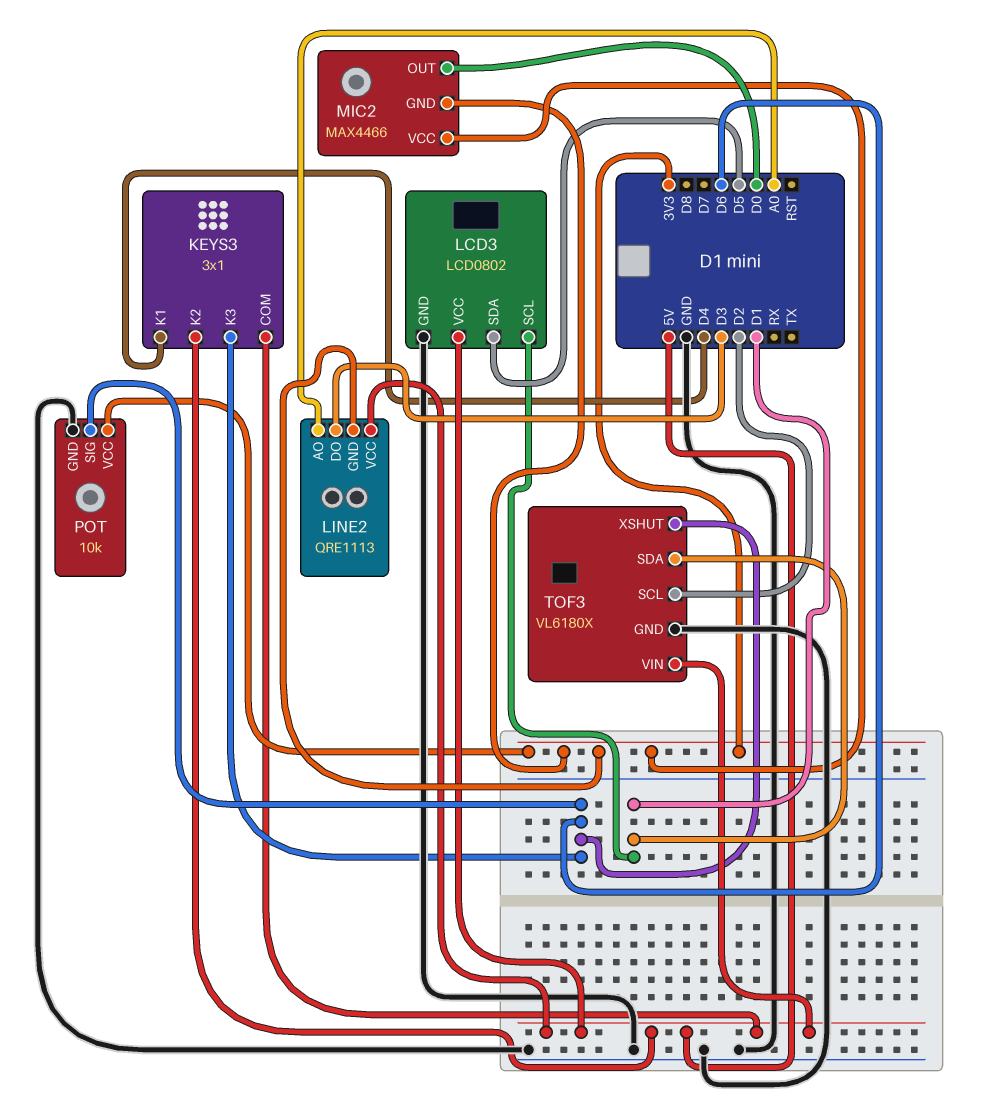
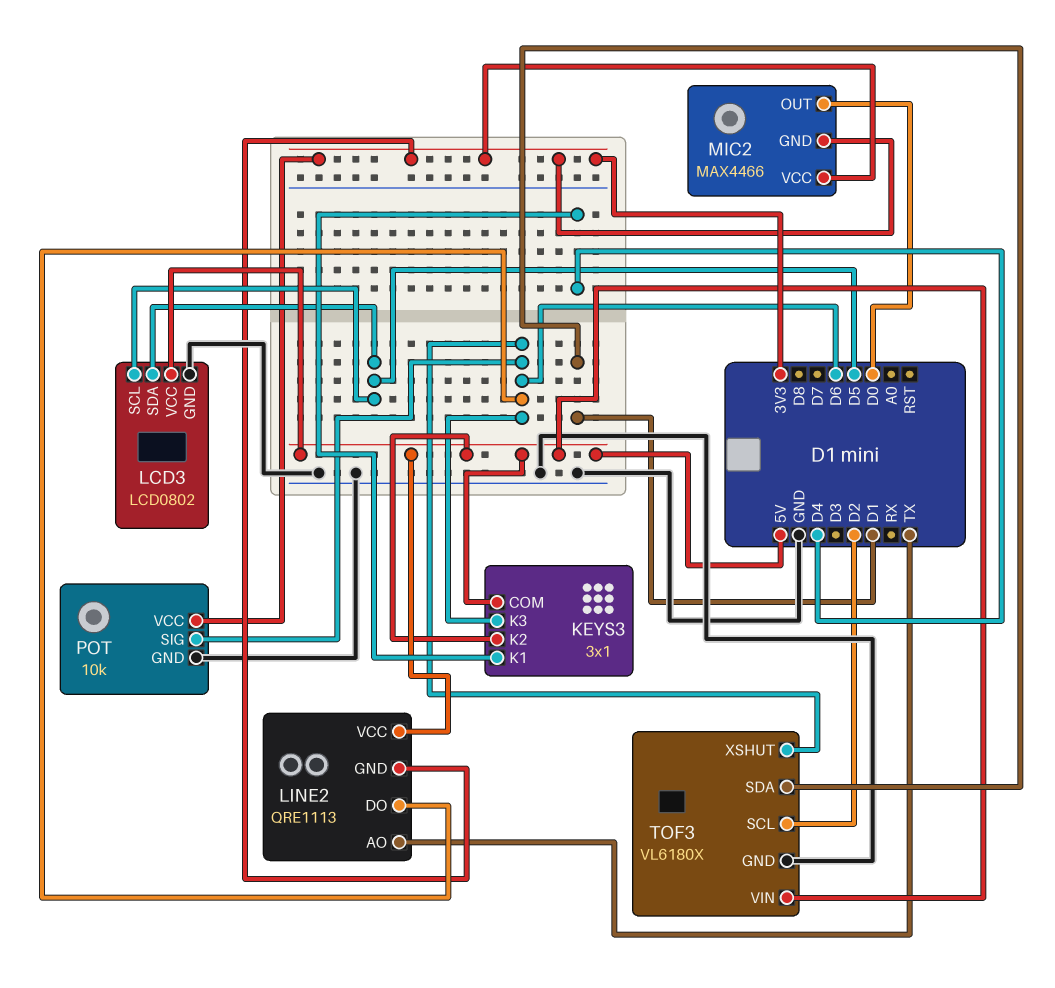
LCD3 pin SCL: D1 -> D5
LINE2 pin AO: A0 -> TX
LINE2 pin DO: D3 -> D6

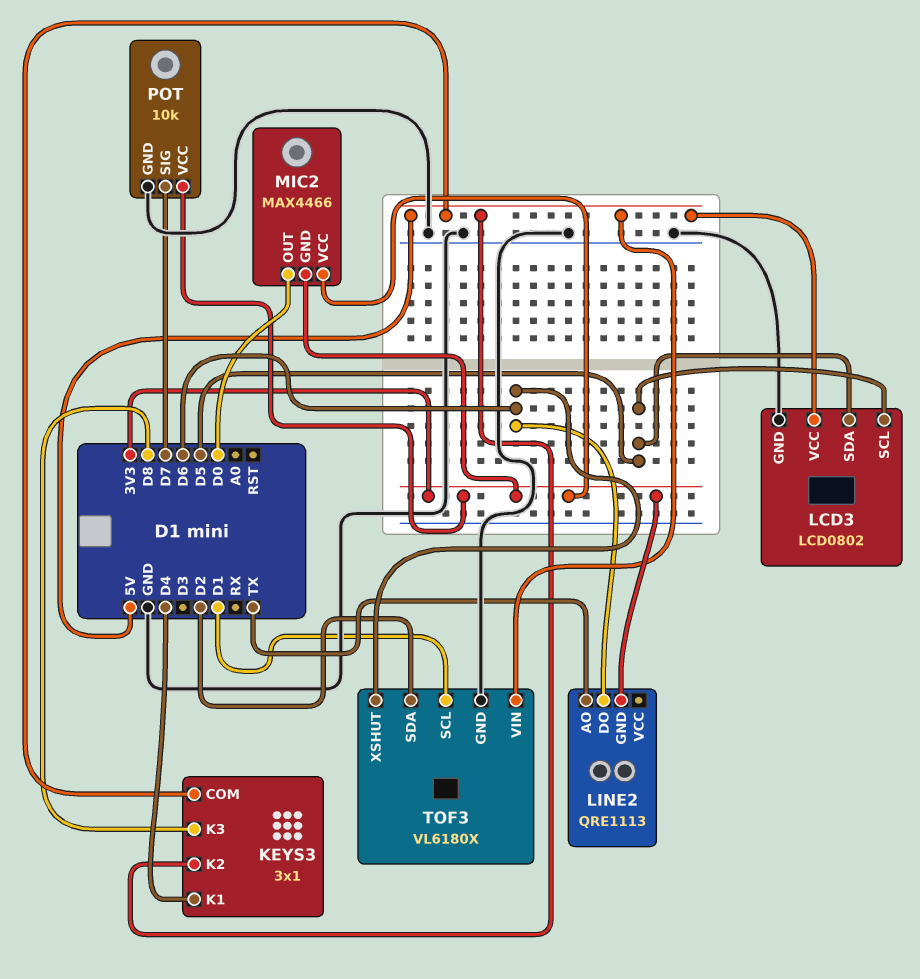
KEYS3 pin K3: D6 -> D8
LINE2 pin VCC: 5V -> none
POT pin SIG: D6 -> D7
TOF3 pin SCL: D2 -> D1
TOF3 pin SDA: D1 -> D2

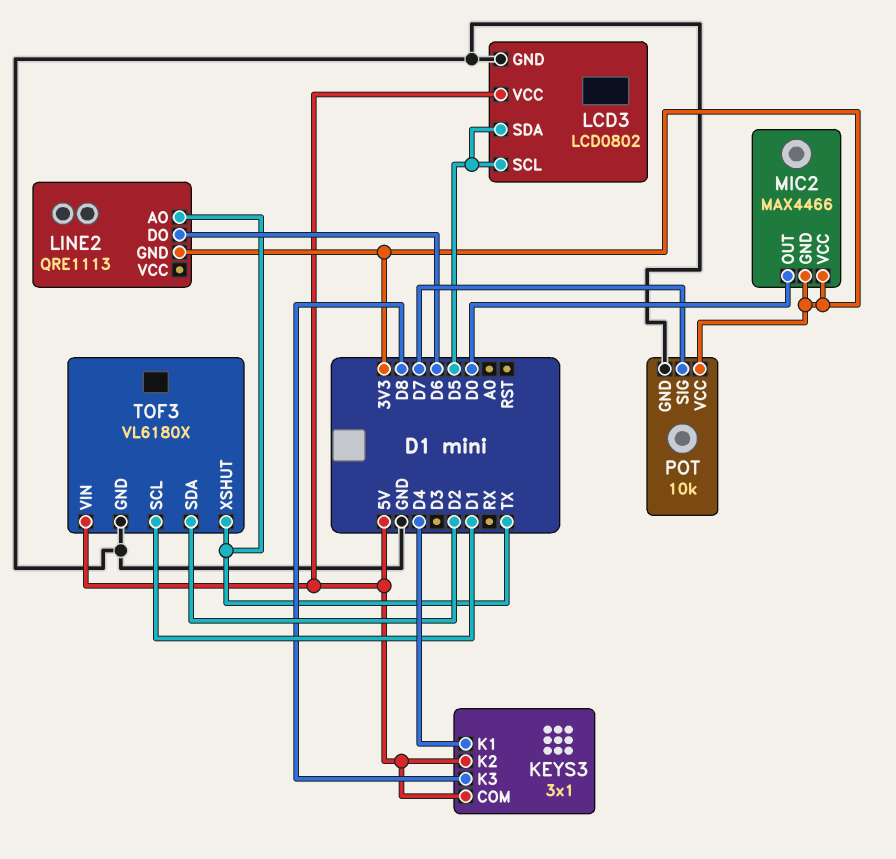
TOF3 pin XSHUT: D6 -> TX

